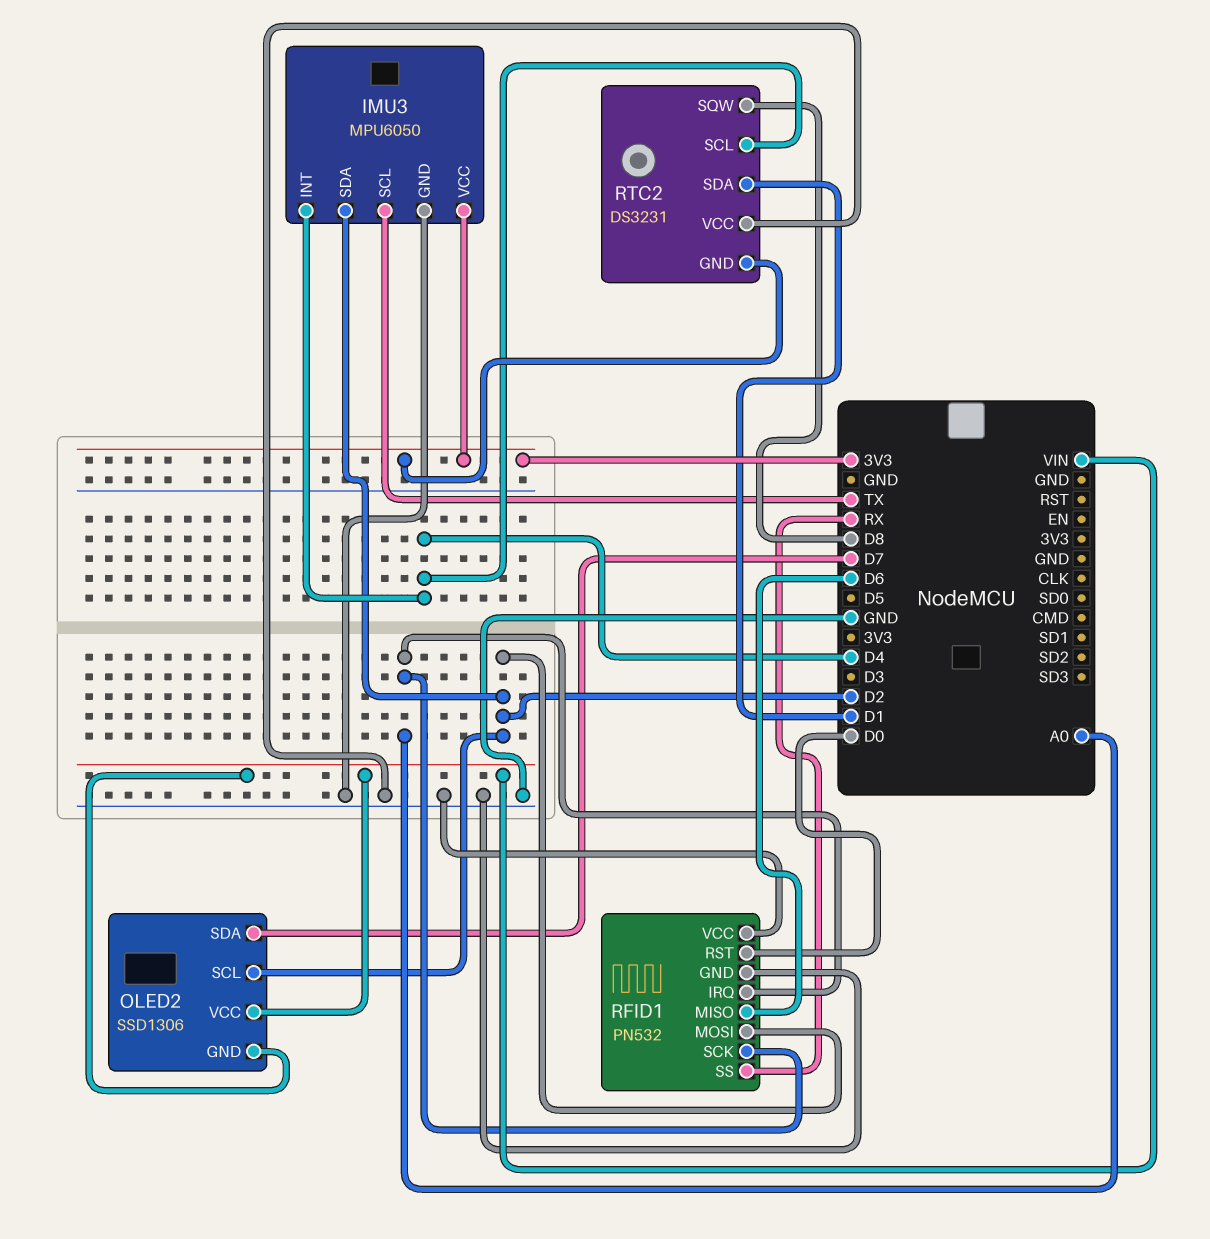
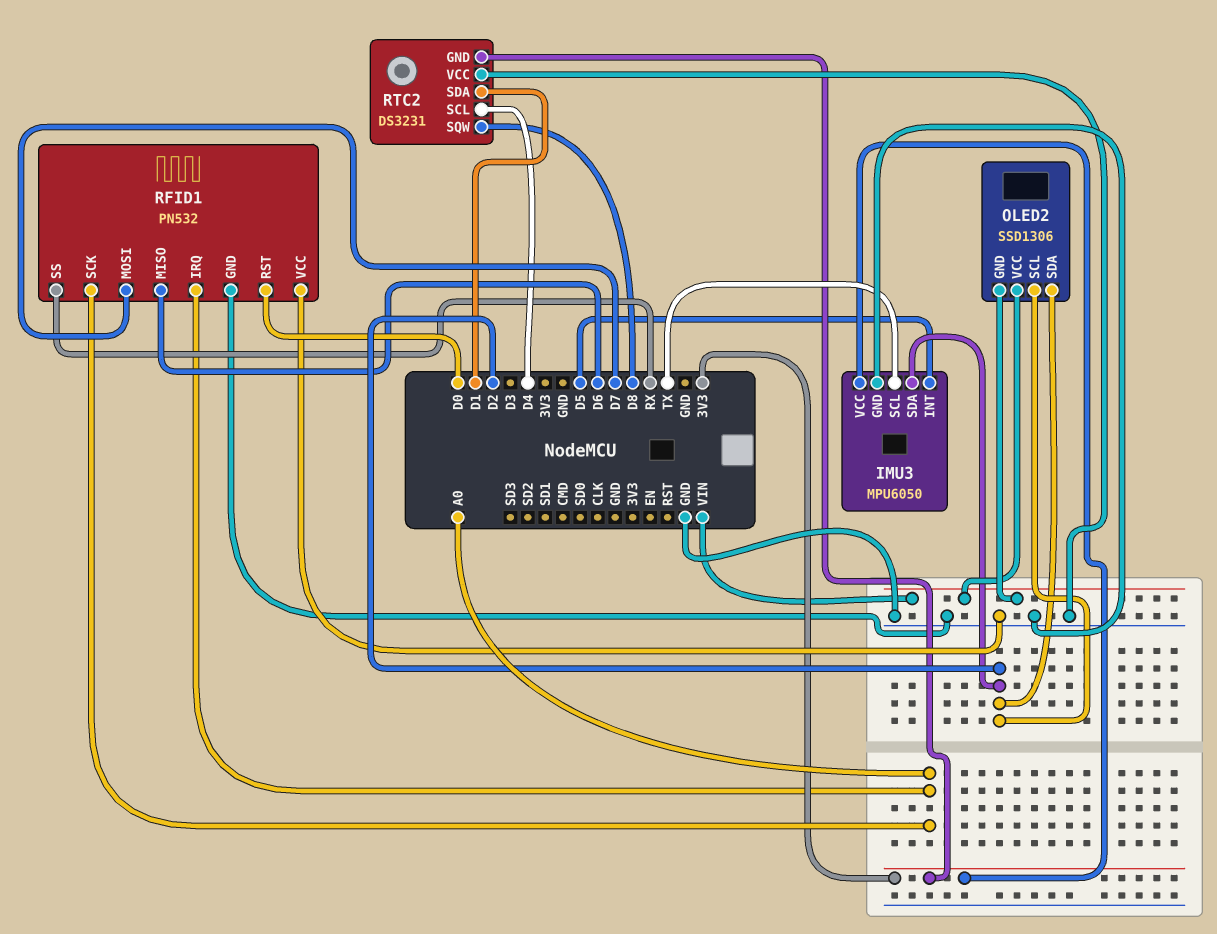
IMU3 pin INT: D4 -> D5
OLED2 pin SDA: D7 -> D2
RFID1 pin MOSI: D2 -> D7

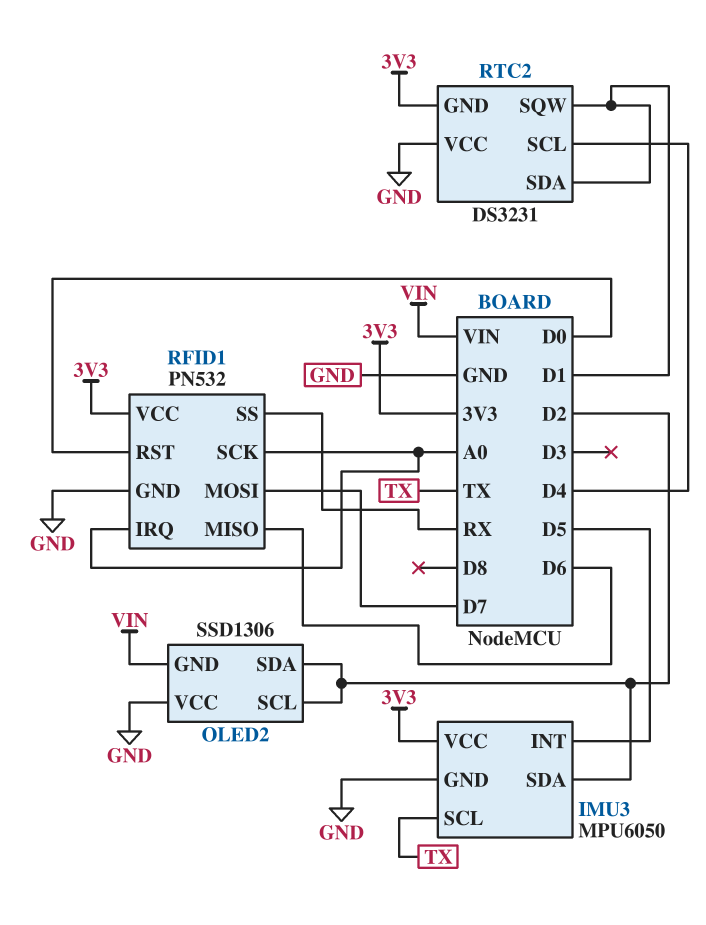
OLED2 pin VCC: VIN -> GND
RFID1 pin VCC: GND -> 3V3
RTC2 pin SQW: D8 -> D1

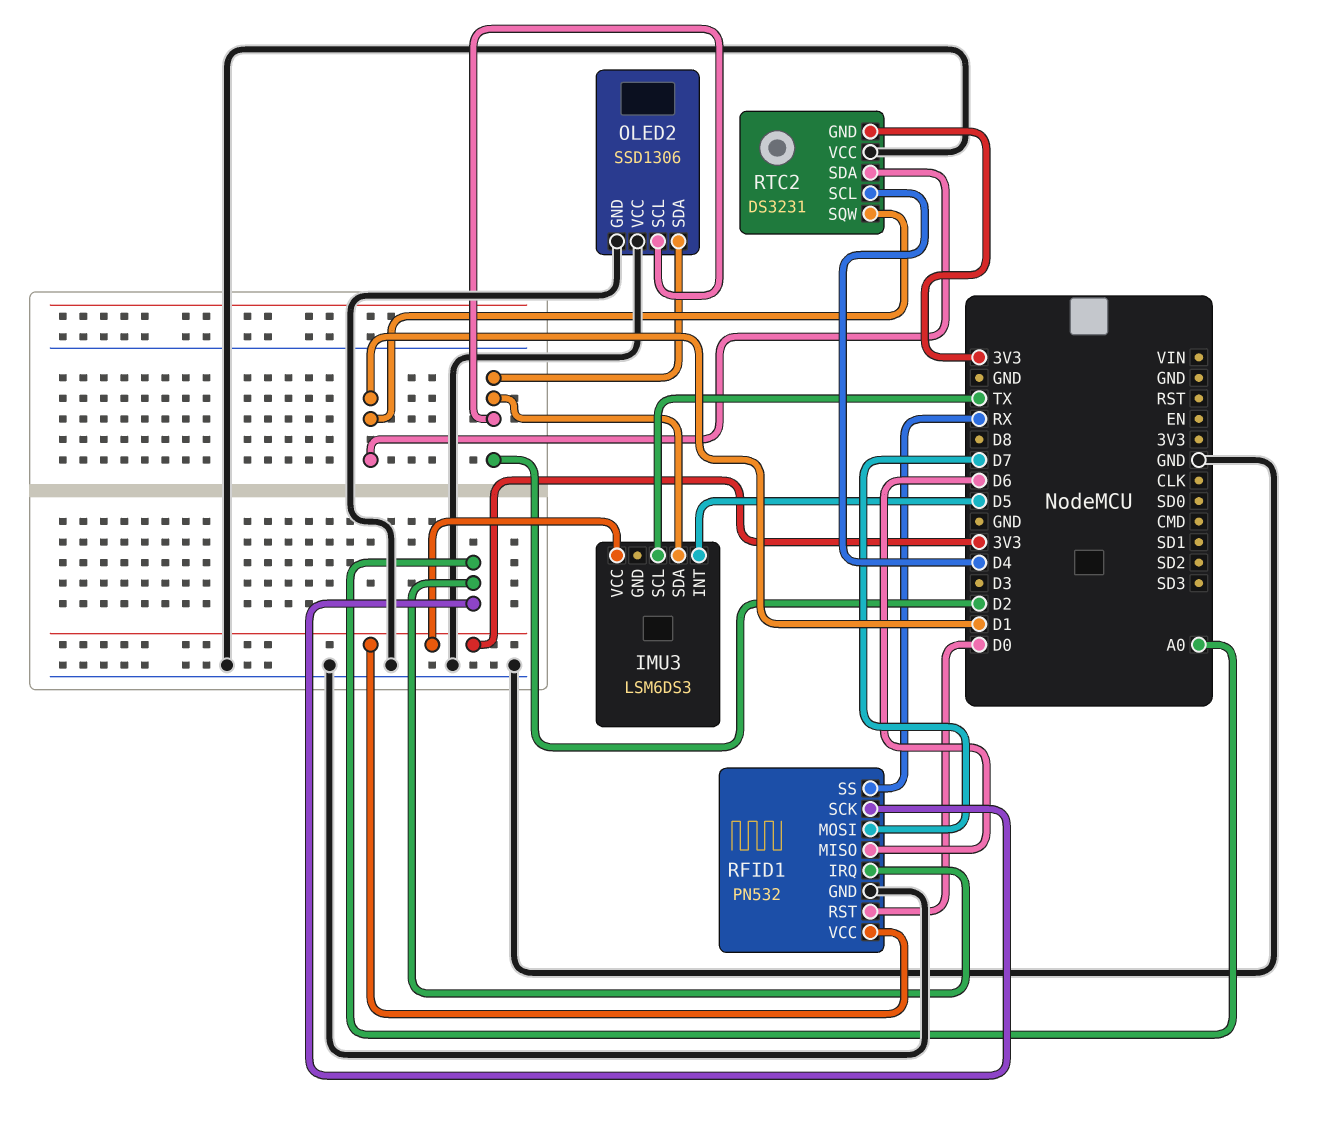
IMU3: MPU6050 -> LSM6DS3
IMU3 pin GND: GND -> none
OLED2 pin GND: VIN -> GND

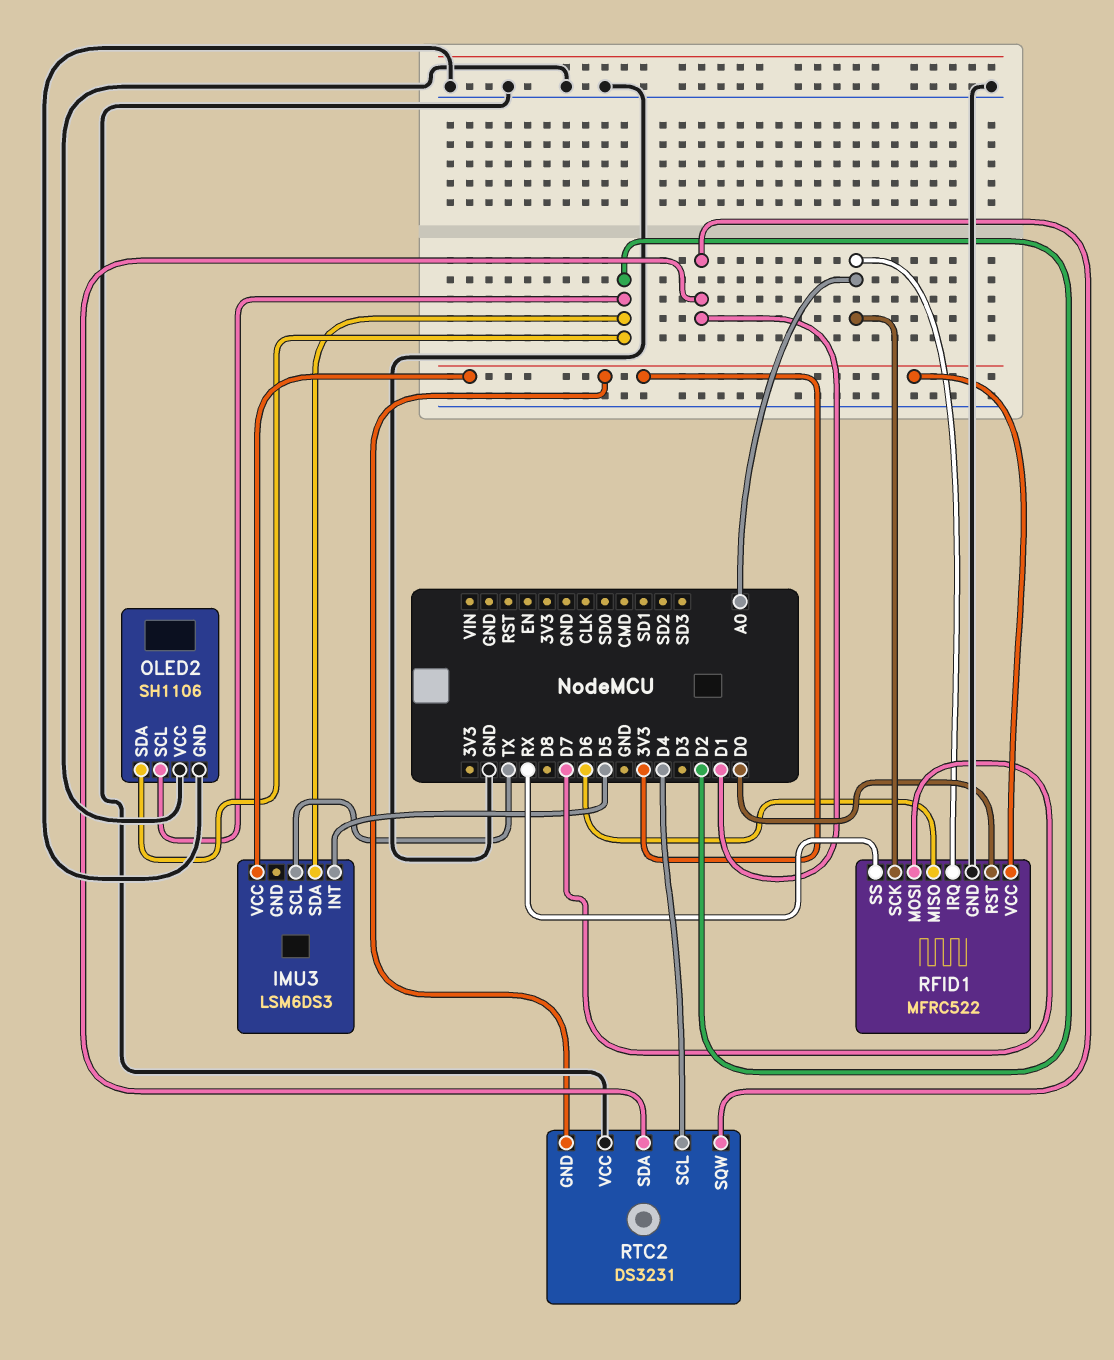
OLED2: SSD1306 -> SH1106
RFID1: PN532 -> MFRC522

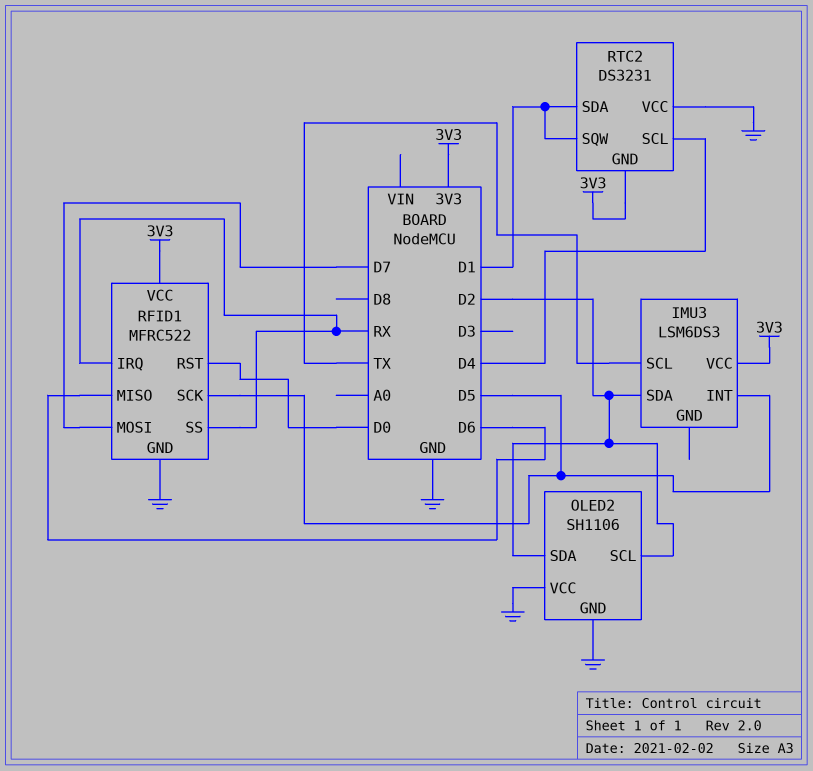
RFID1 pin IRQ: A0 -> RX
RFID1 pin SCK: A0 -> D5

